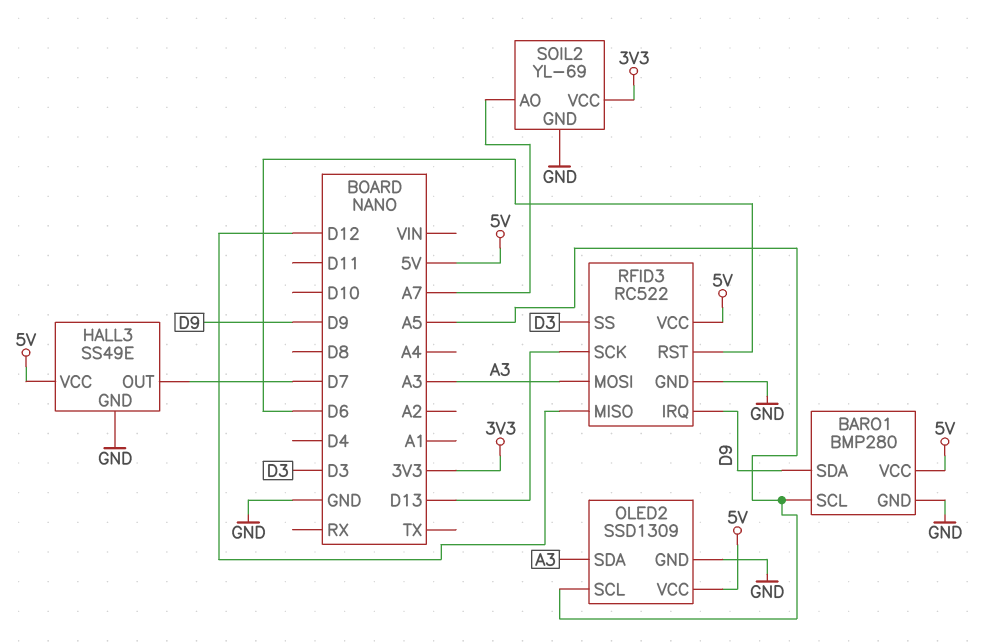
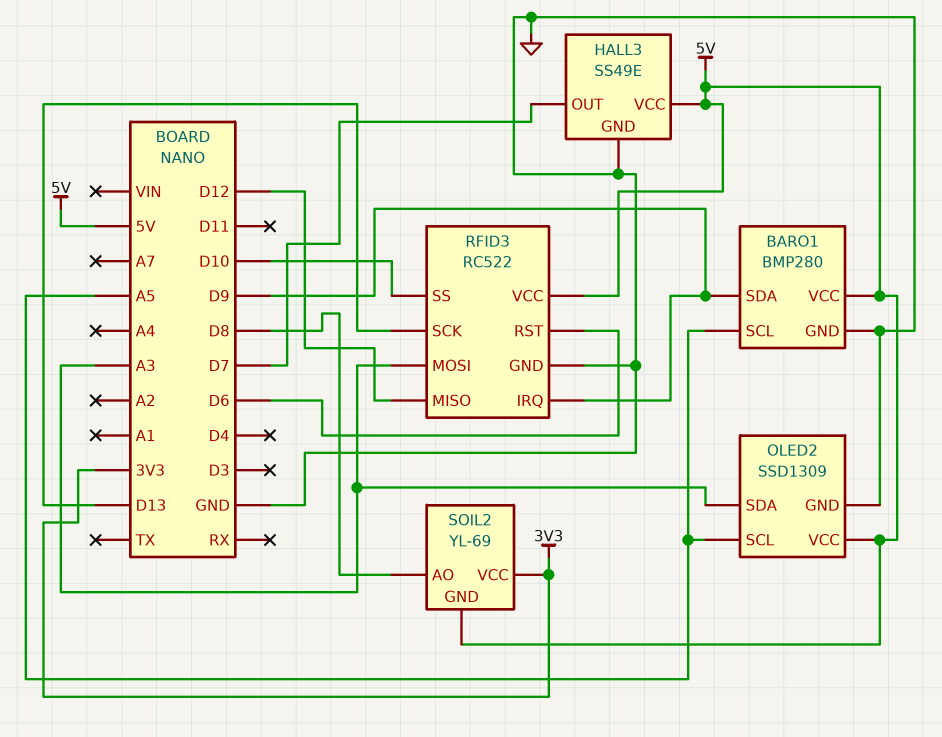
RFID3 pin SS: D3 -> D10
SOIL2 pin AO: A7 -> D8
SOIL2 pin GND: GND -> 5V

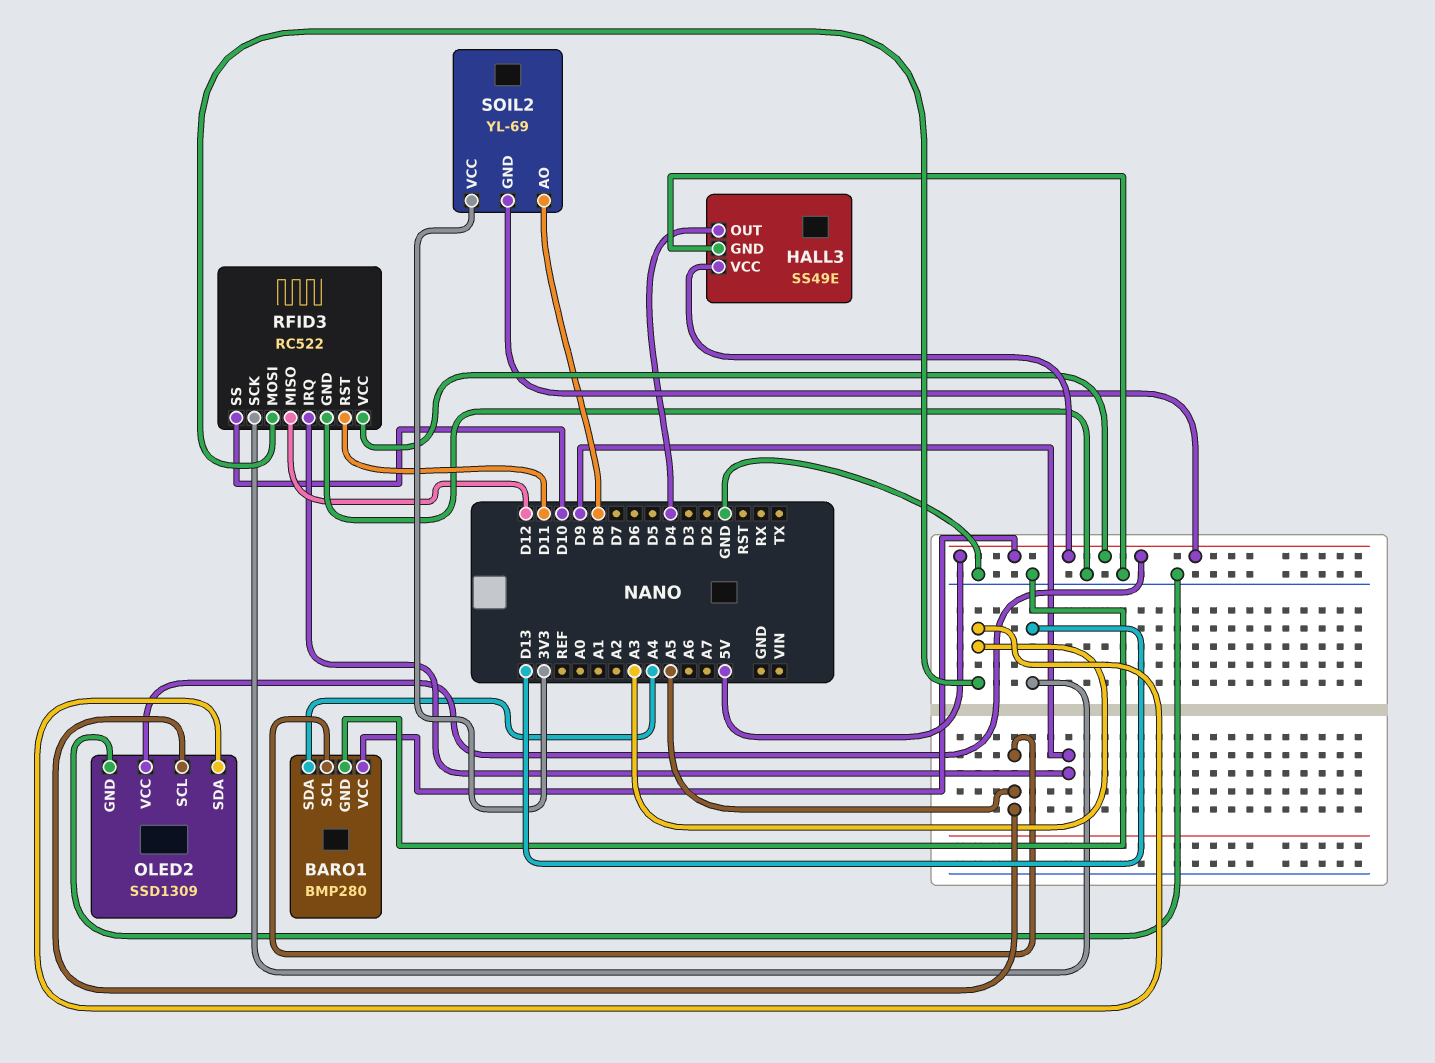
BARO1 pin SDA: D9 -> A4
HALL3 pin OUT: D7 -> D4
RFID3 pin RST: D6 -> D11

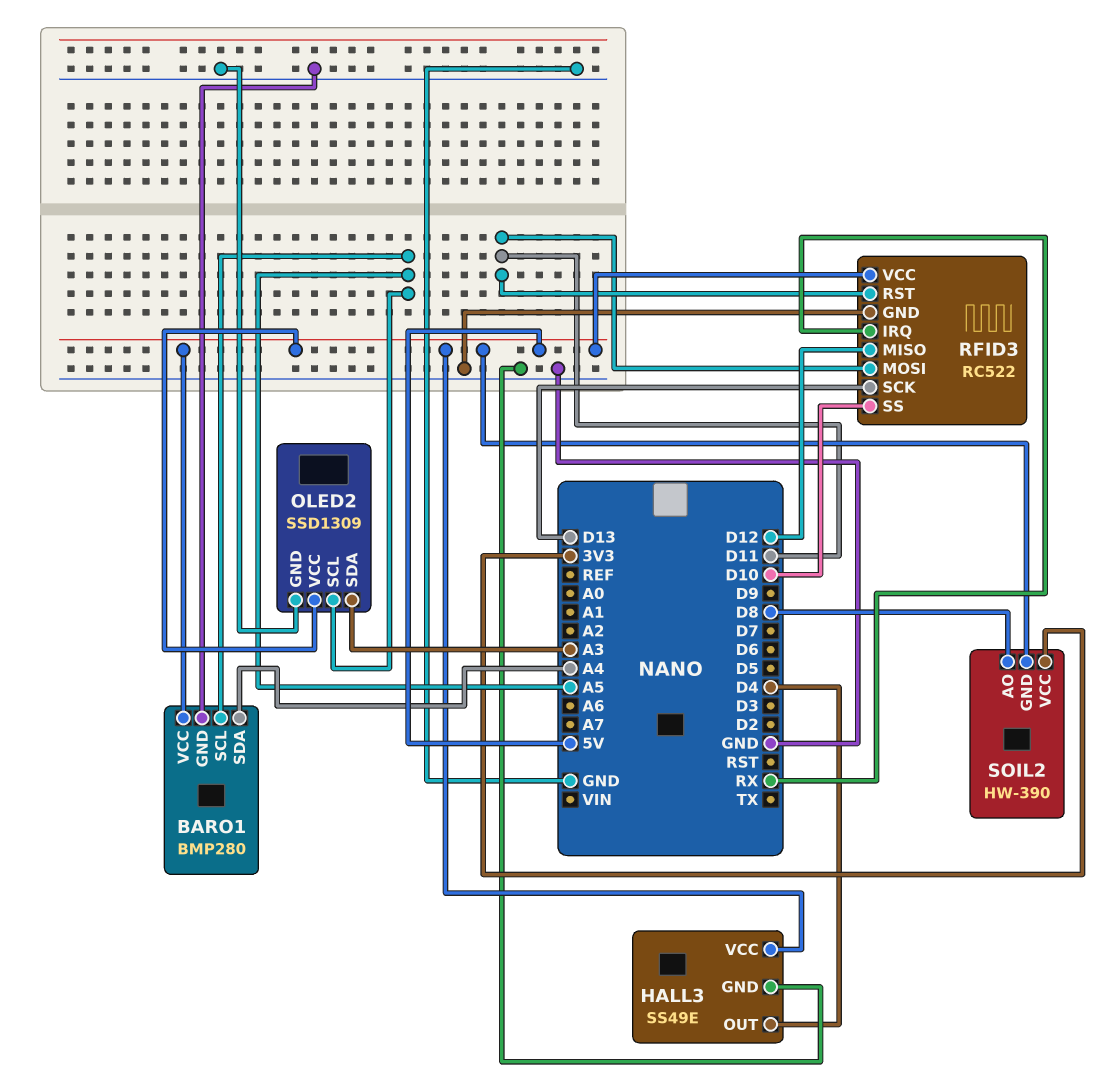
RFID3 pin IRQ: D9 -> RX
RFID3 pin MOSI: A3 -> D11
SOIL2: YL-69 -> HW-390

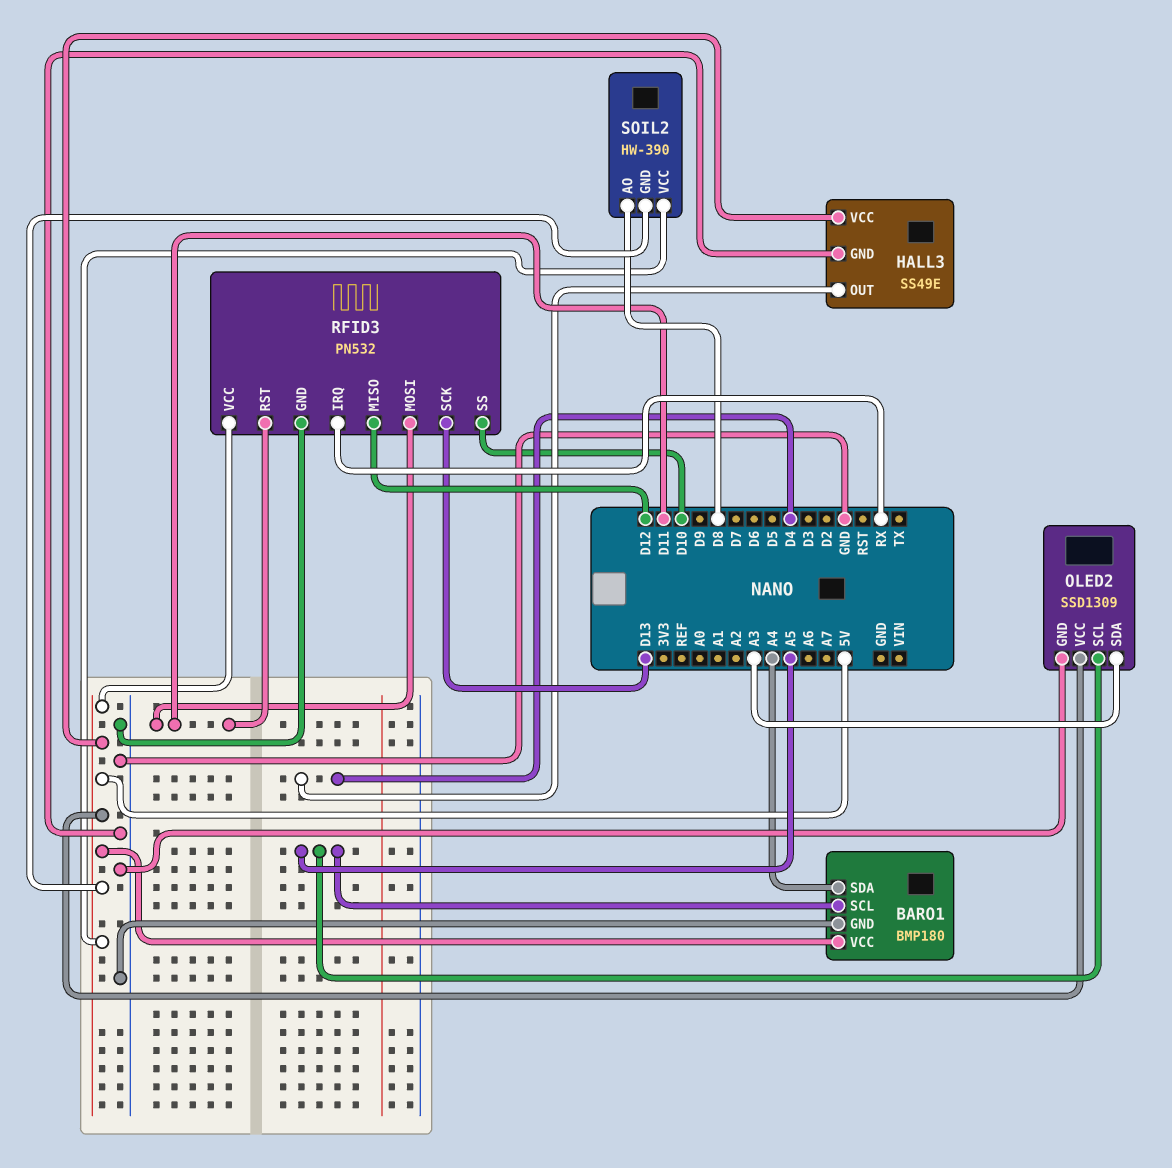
BARO1: BMP280 -> BMP180
RFID3: RC522 -> PN532
SOIL2 pin VCC: 3V3 -> 5V

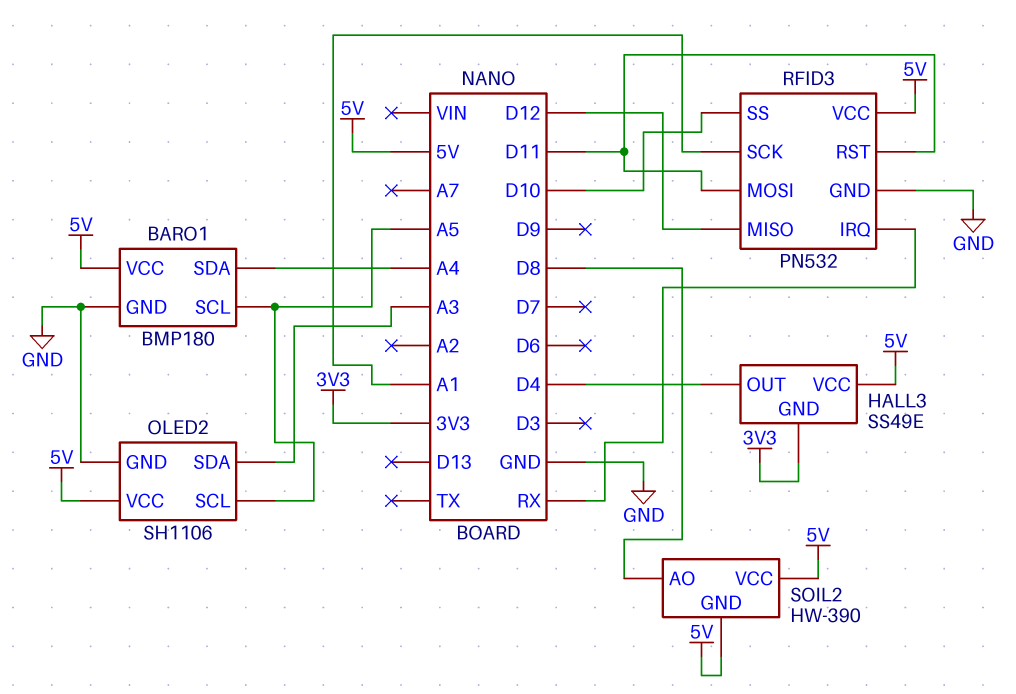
HALL3 pin GND: GND -> 3V3
OLED2: SSD1309 -> SH1106
RFID3 pin SCK: D13 -> A1

